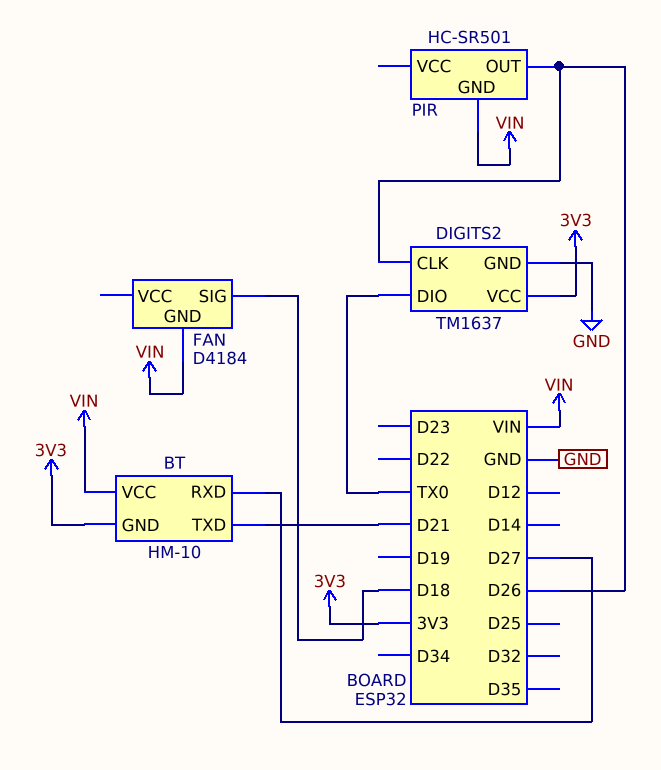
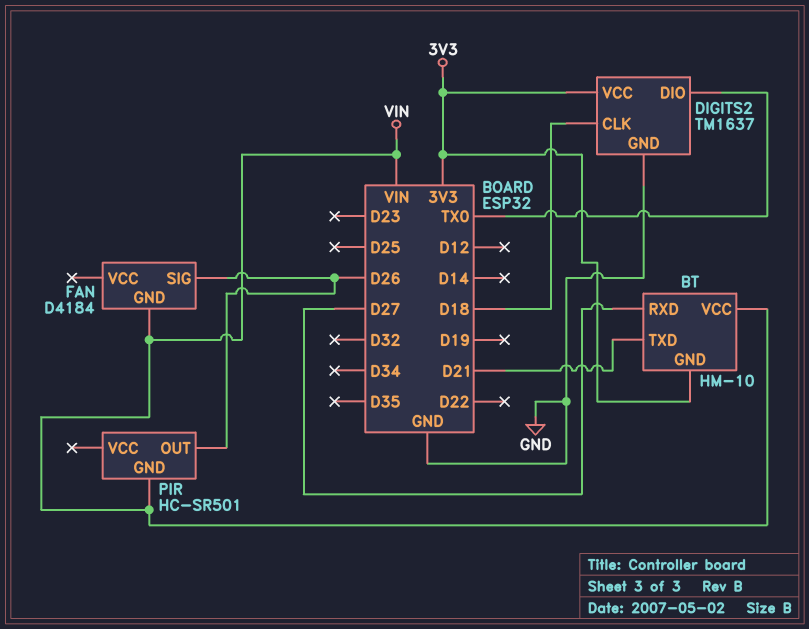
DIGITS2 pin CLK: D26 -> D18
FAN pin SIG: D18 -> D26

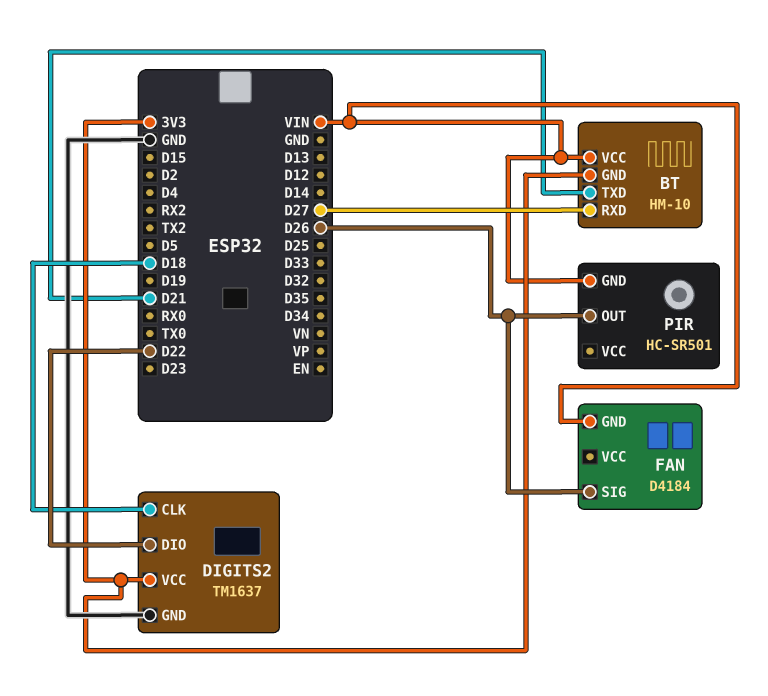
DIGITS2 pin DIO: TX0 -> D22

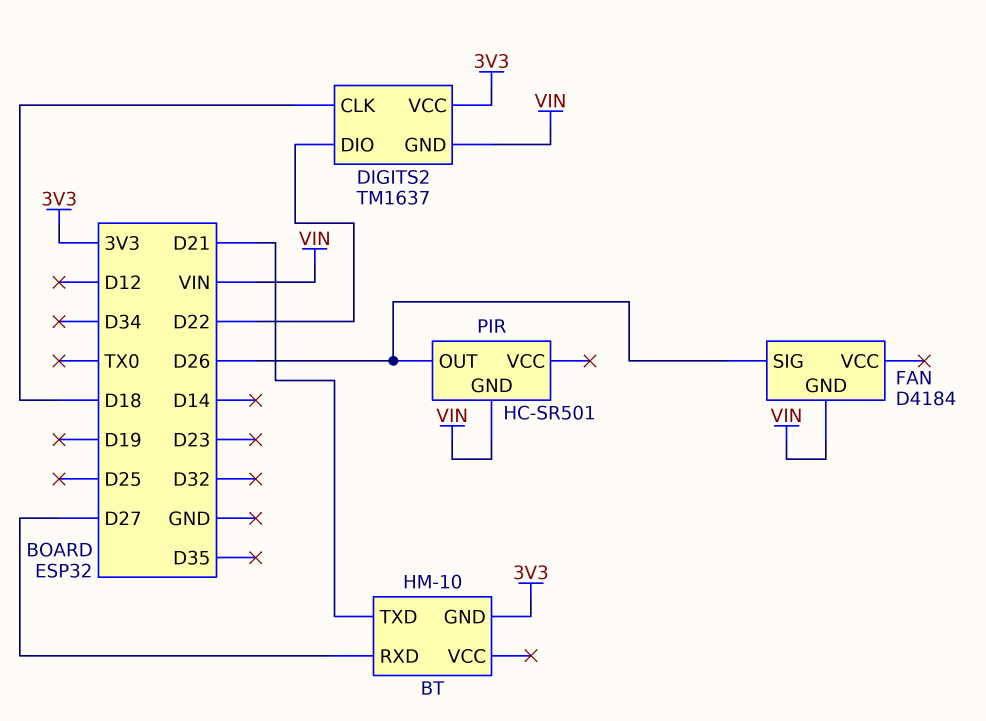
BT pin VCC: VIN -> none
DIGITS2 pin GND: GND -> VIN

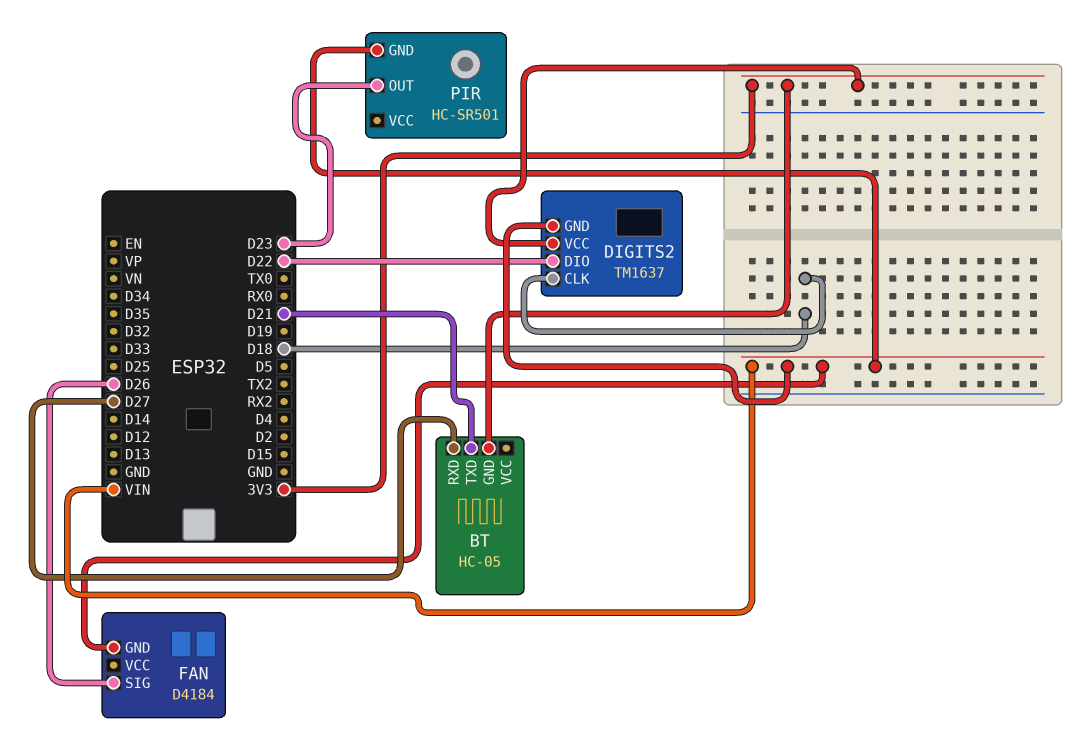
BT: HM-10 -> HC-05
PIR pin OUT: D26 -> D23

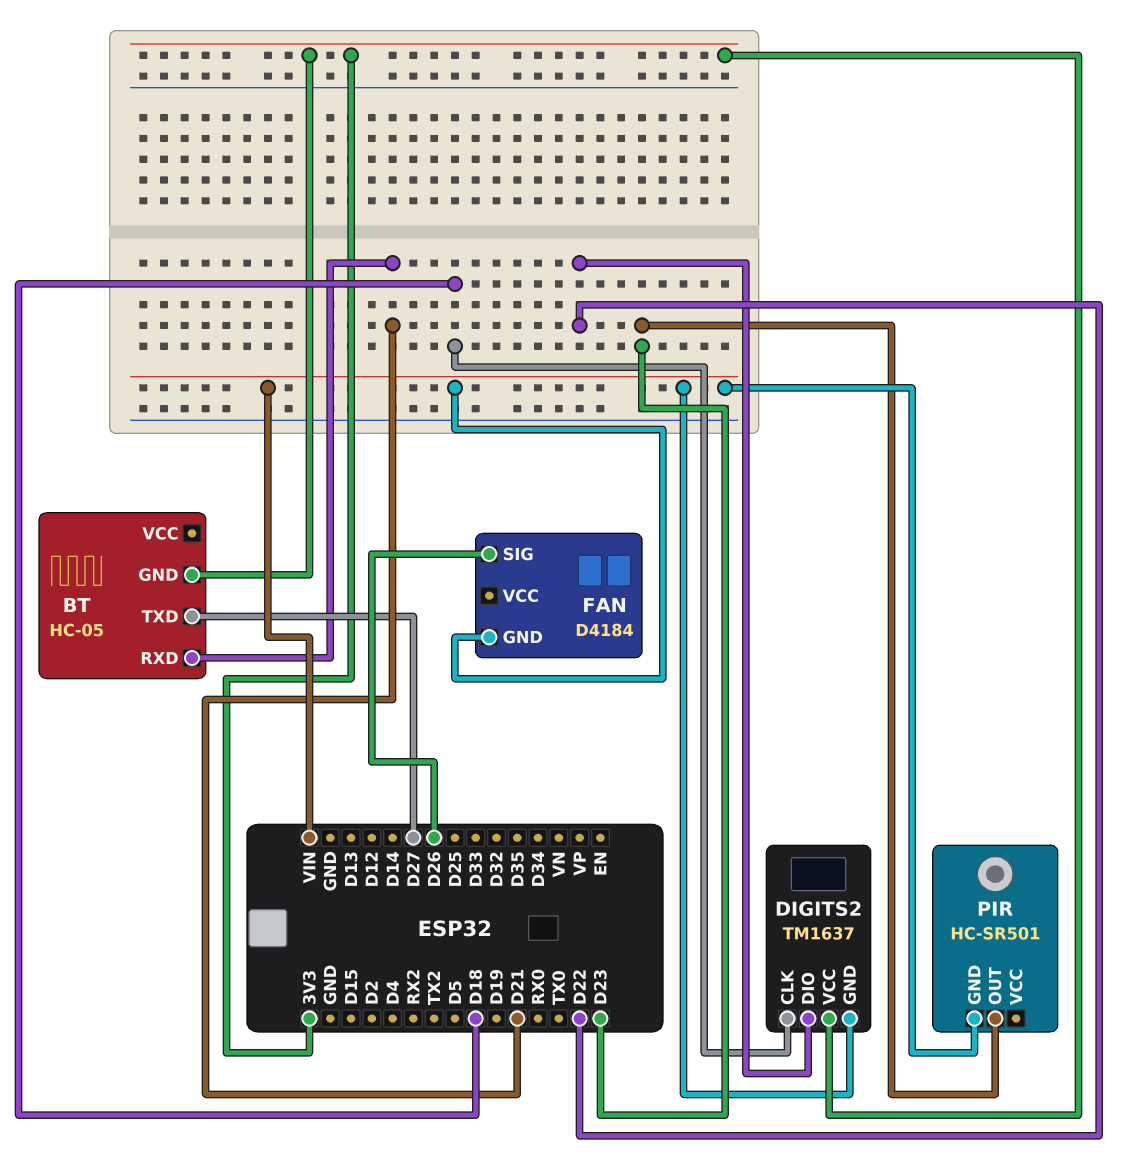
BT pin RXD: D27 -> D21
BT pin TXD: D21 -> D27

